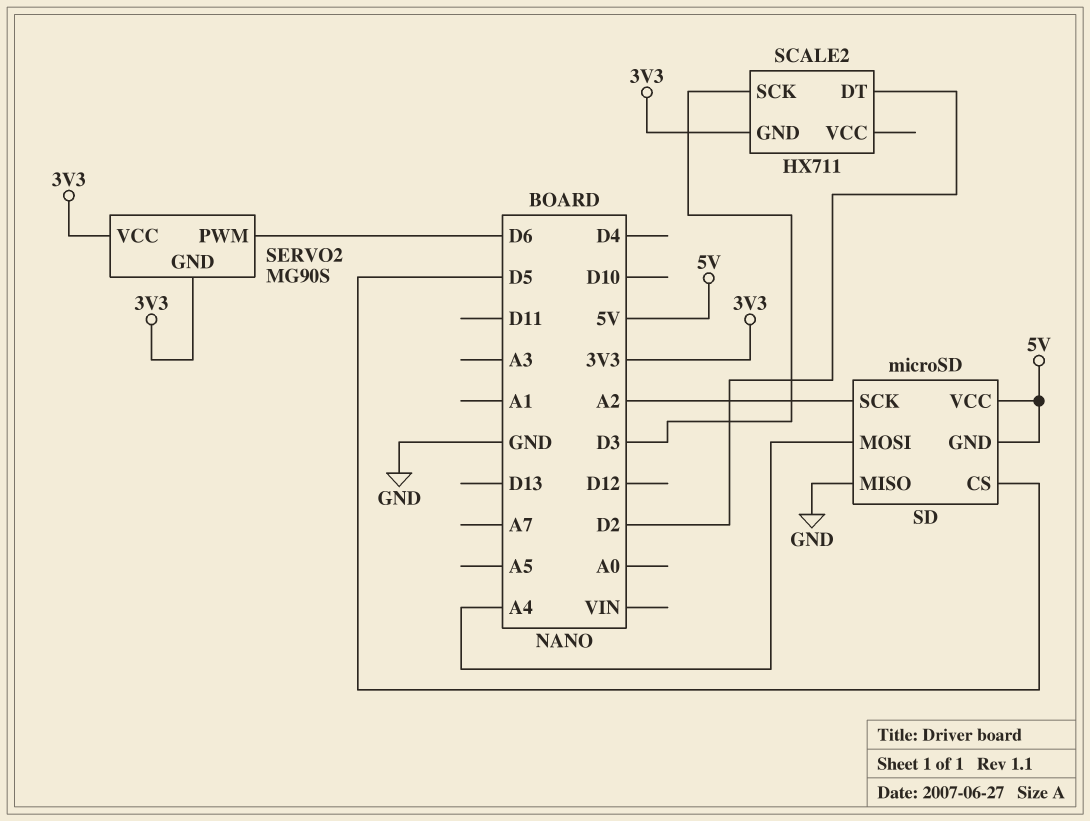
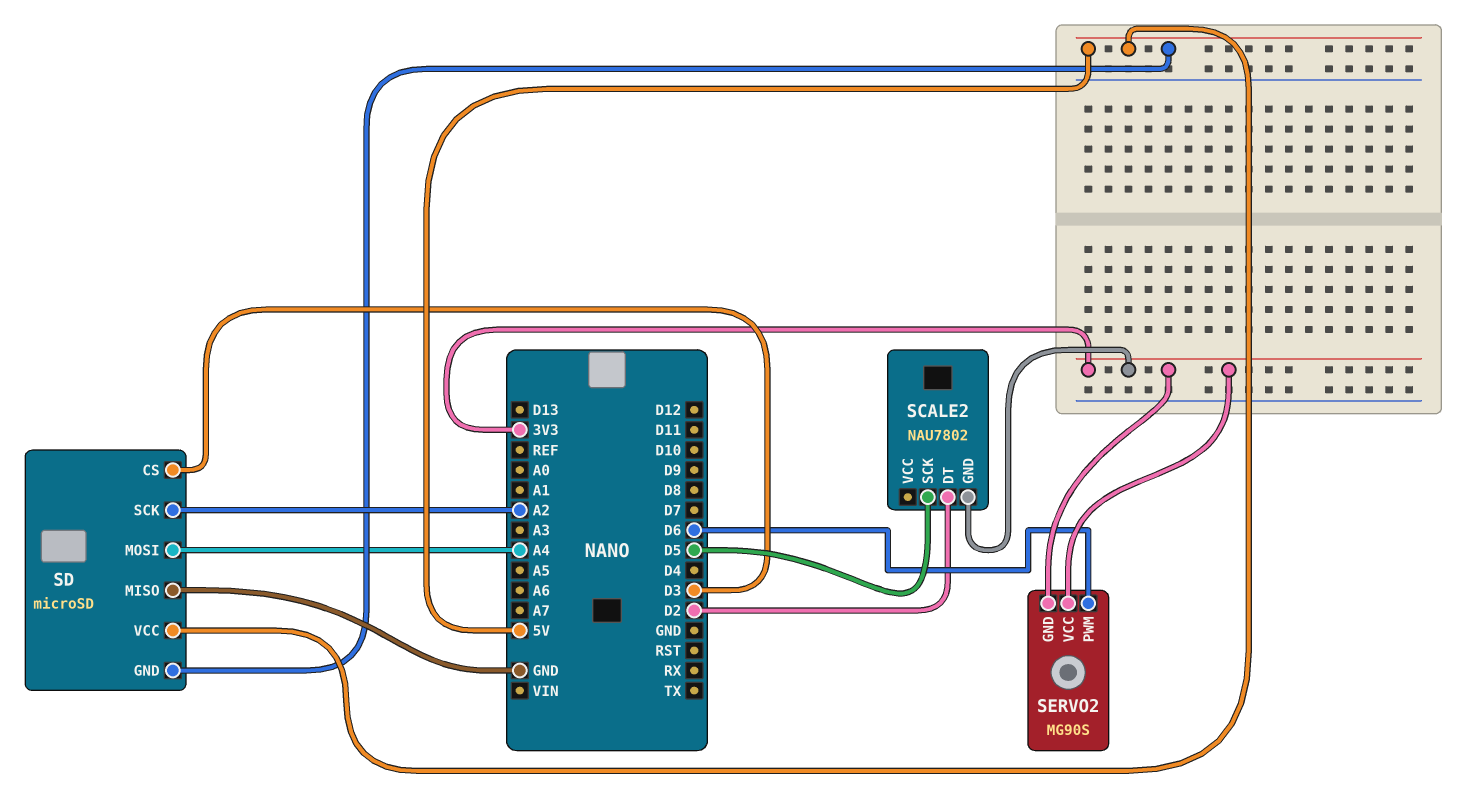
SCALE2: HX711 -> NAU7802
SCALE2 pin SCK: D3 -> D5
SD pin CS: D5 -> D3

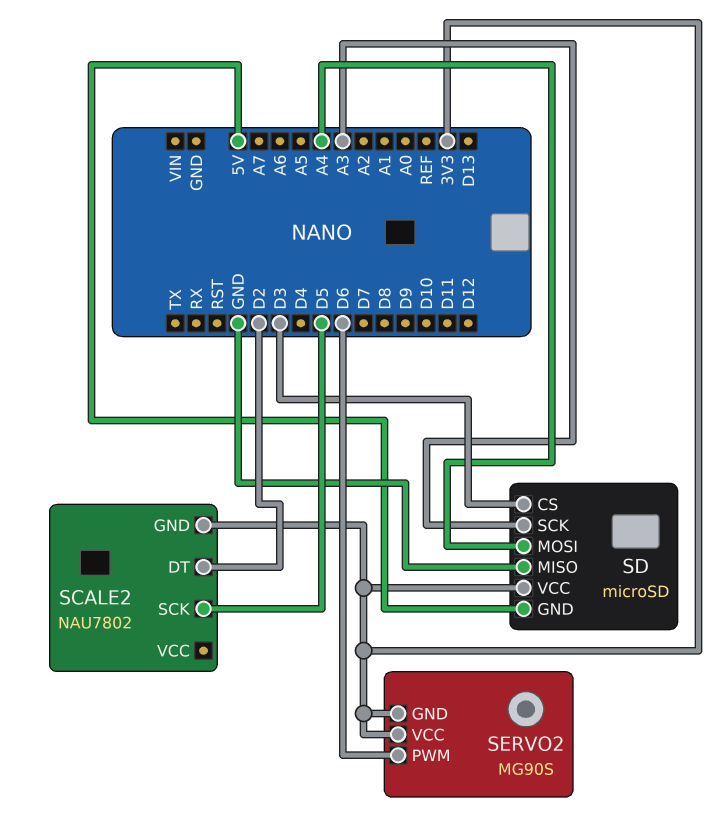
SD pin SCK: A2 -> A3
SD pin VCC: 5V -> 3V3

